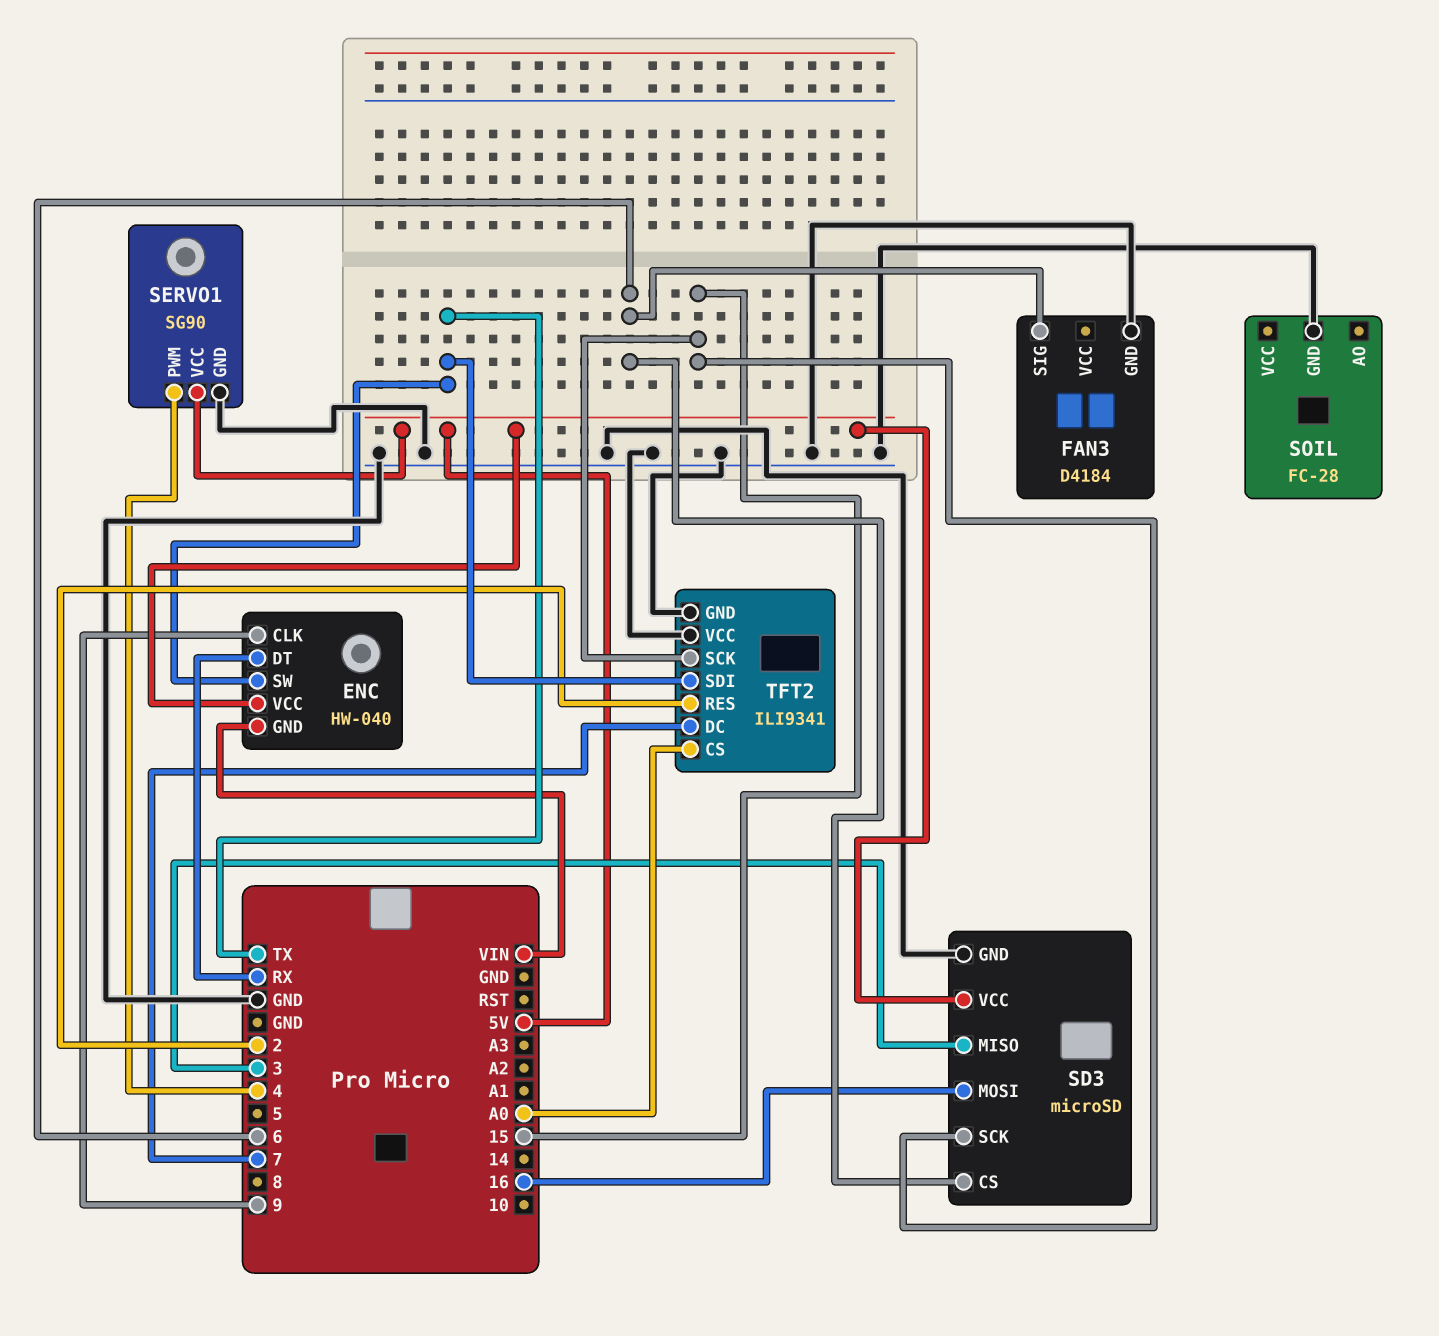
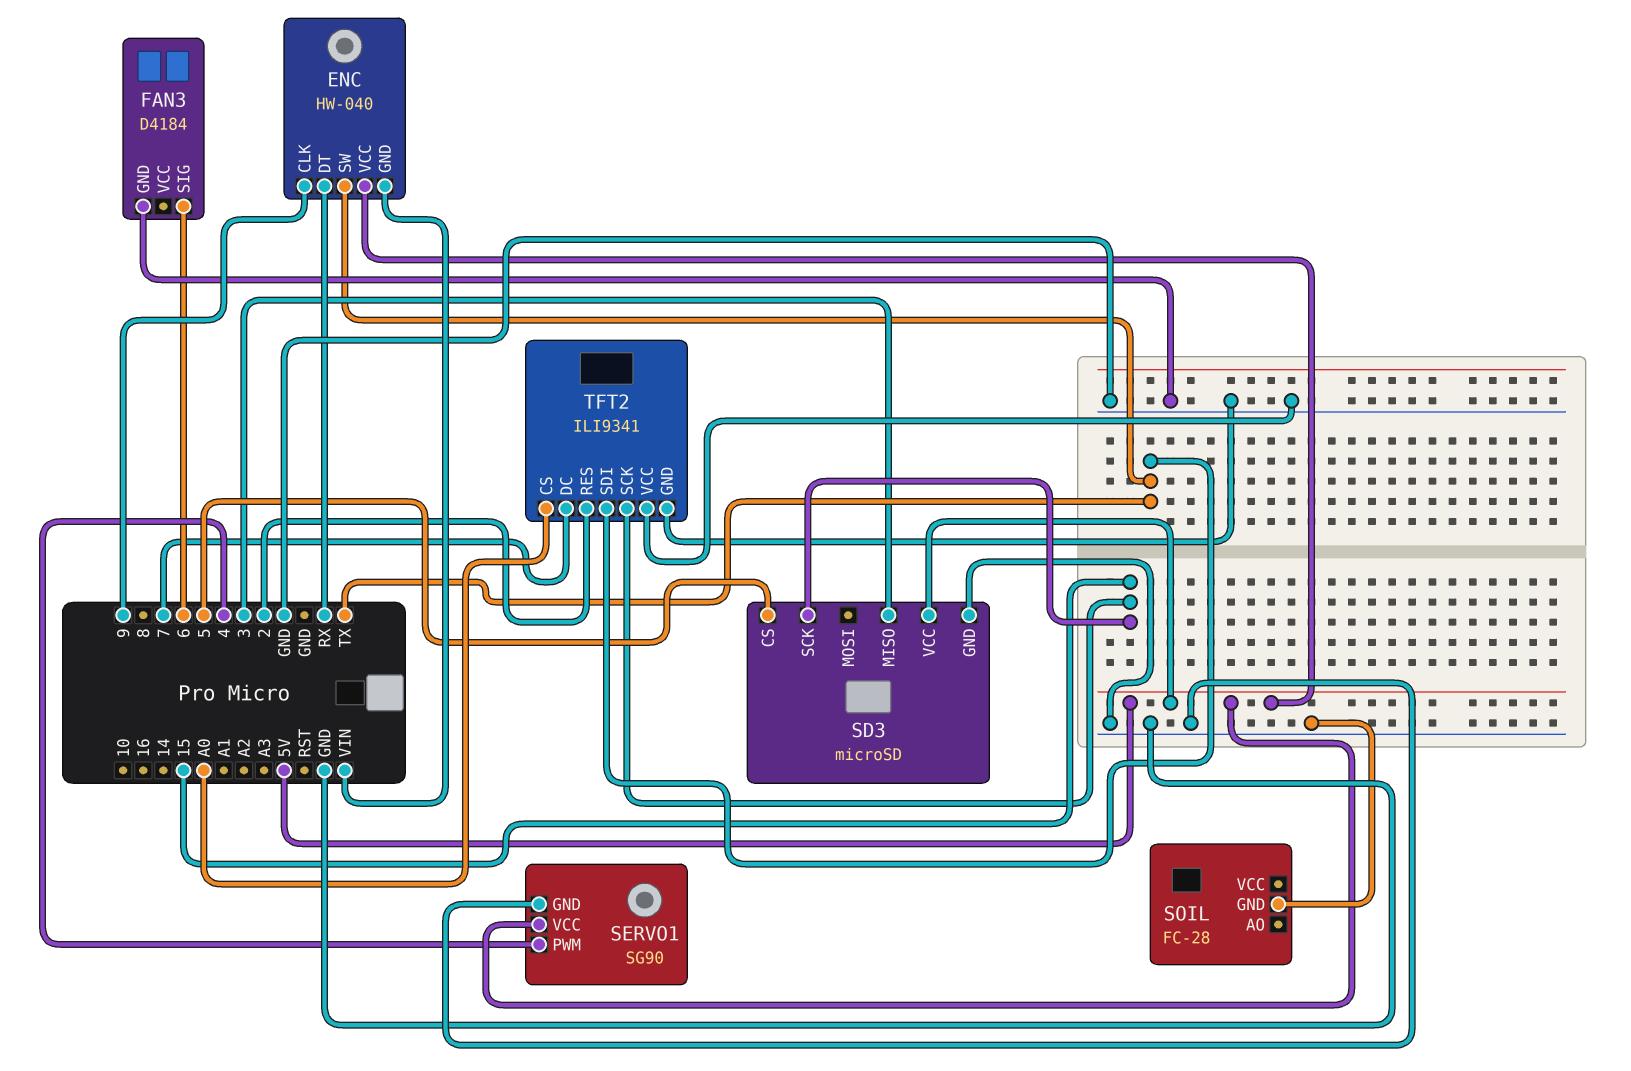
SD3 pin CS: 6 -> 5
SD3 pin MOSI: 16 -> none

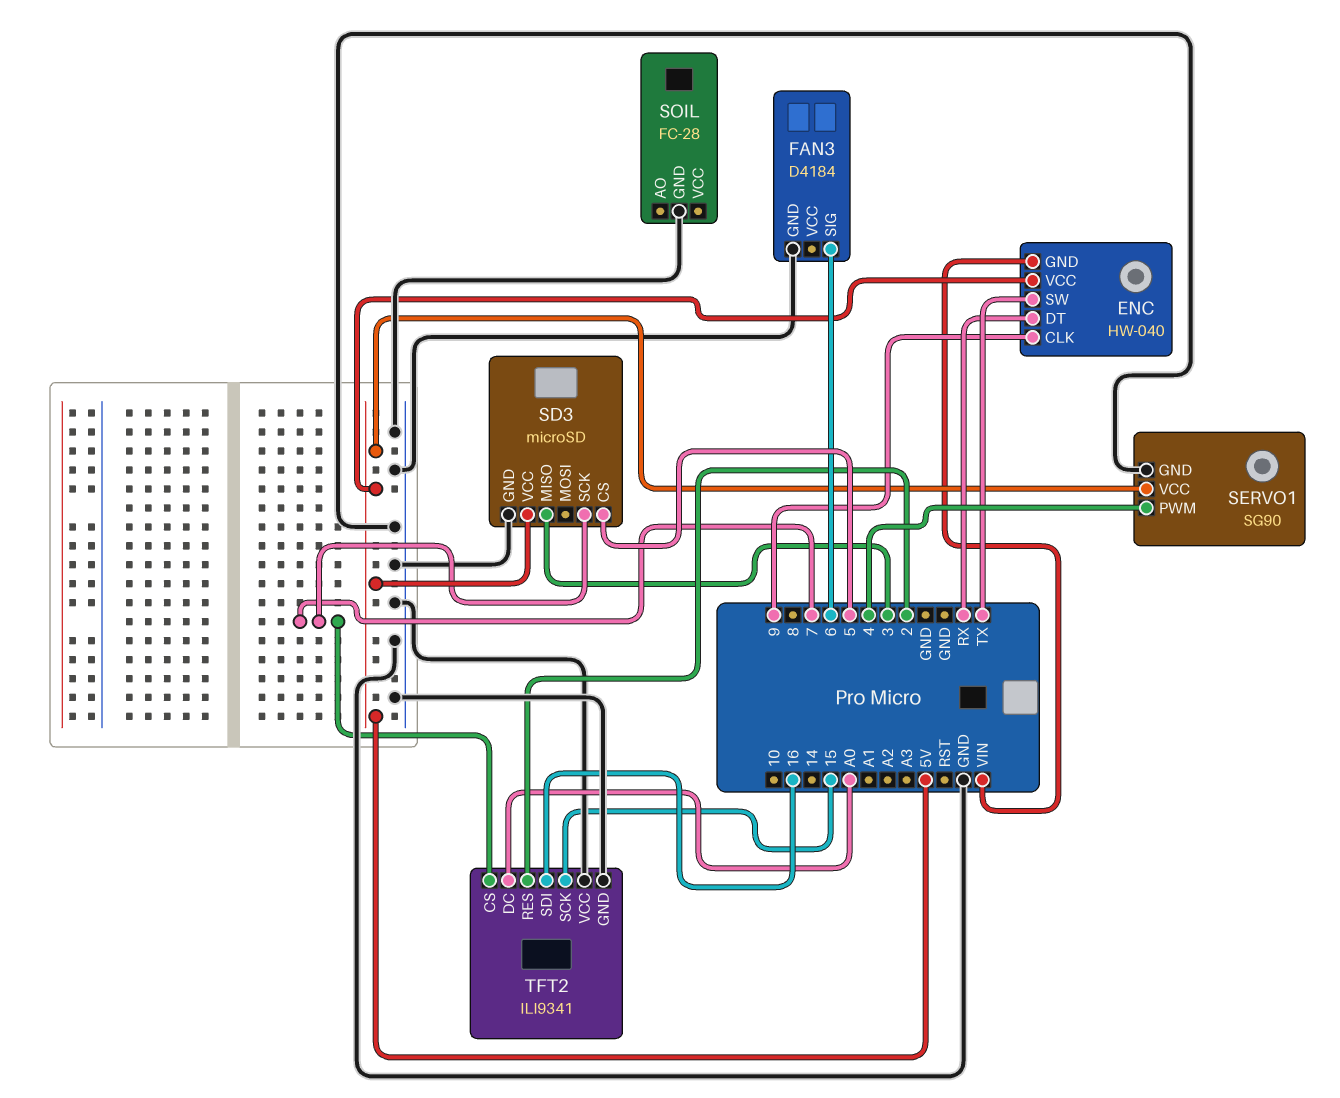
SD3 pin SCK: 15 -> 7
TFT2 pin CS: A0 -> 7
TFT2 pin DC: 7 -> A0
TFT2 pin SDI: TX -> 16

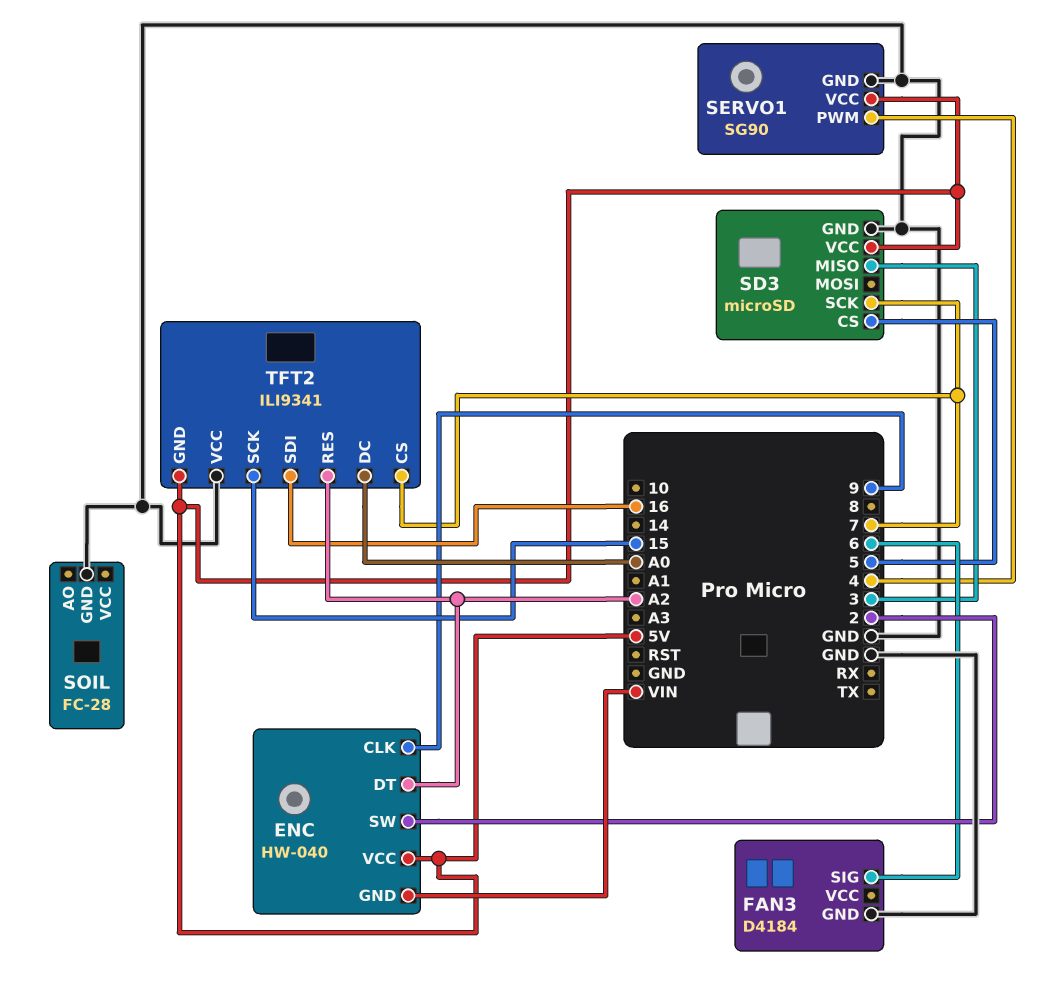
ENC pin DT: RX -> A2
ENC pin SW: TX -> 2
TFT2 pin GND: GND -> 5V
TFT2 pin RES: 2 -> A2

